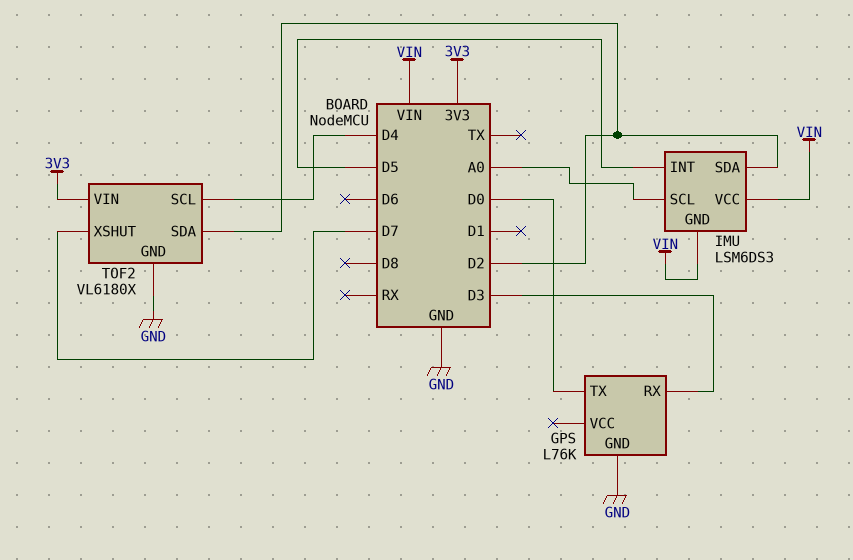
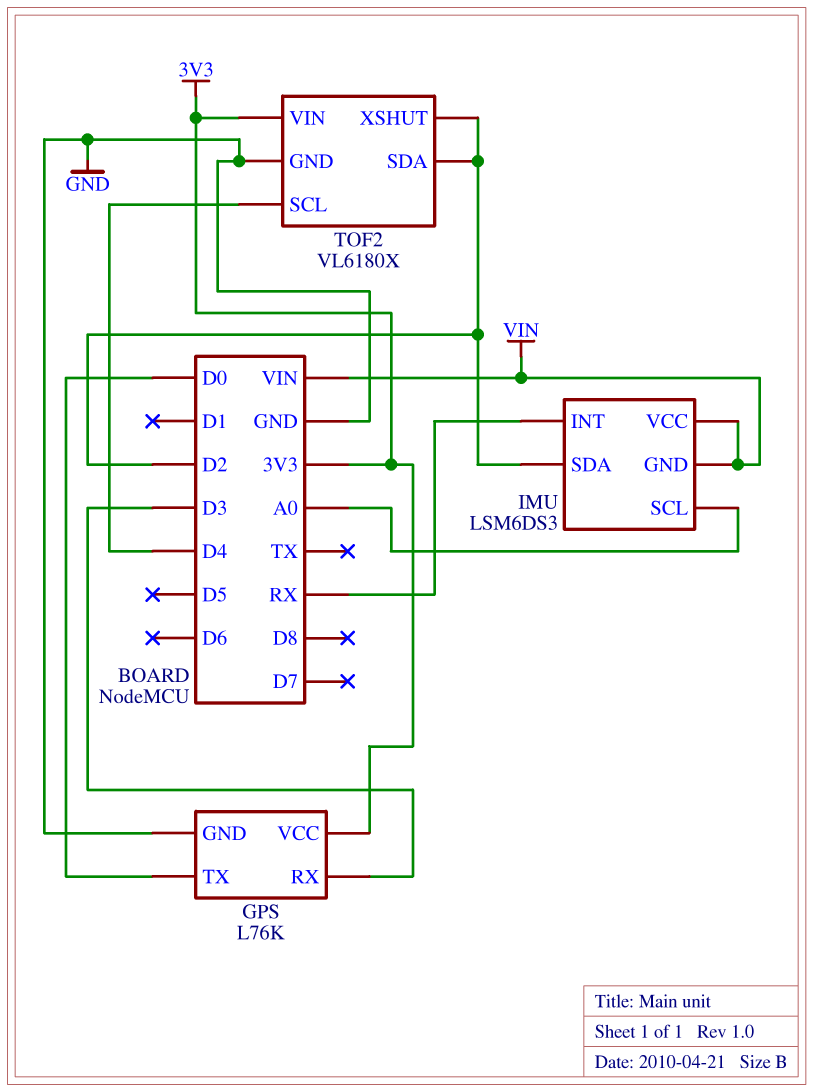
GPS pin VCC: none -> 3V3
IMU pin INT: D5 -> RX
TOF2 pin XSHUT: D7 -> D2

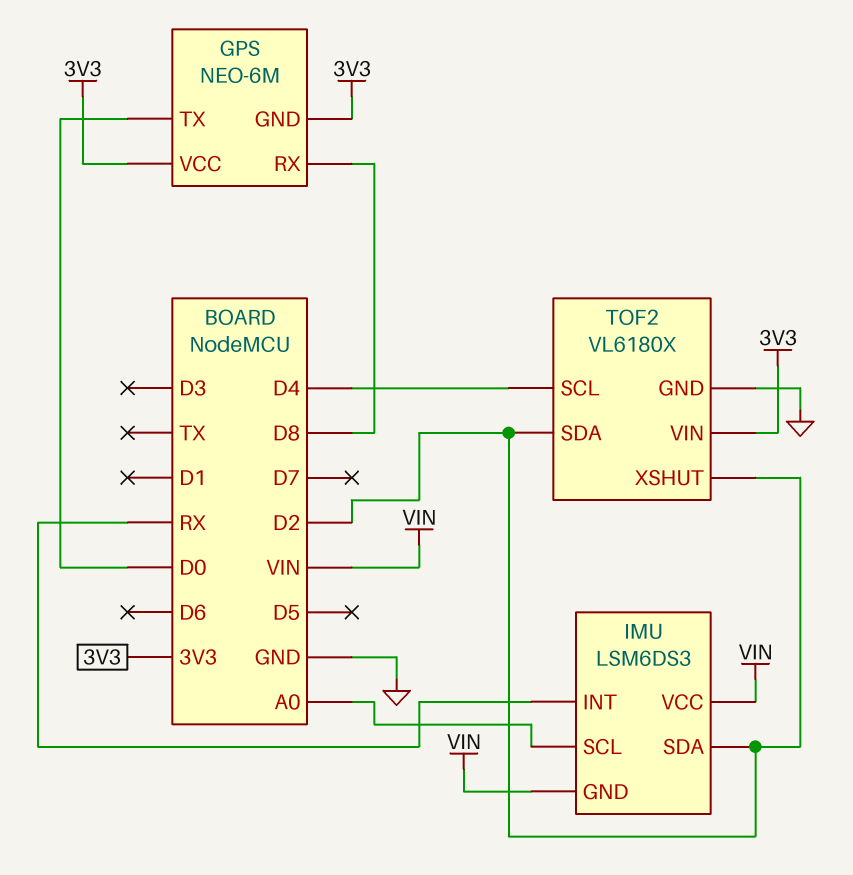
GPS: L76K -> NEO-6M
GPS pin GND: GND -> 3V3
GPS pin RX: D3 -> D8

